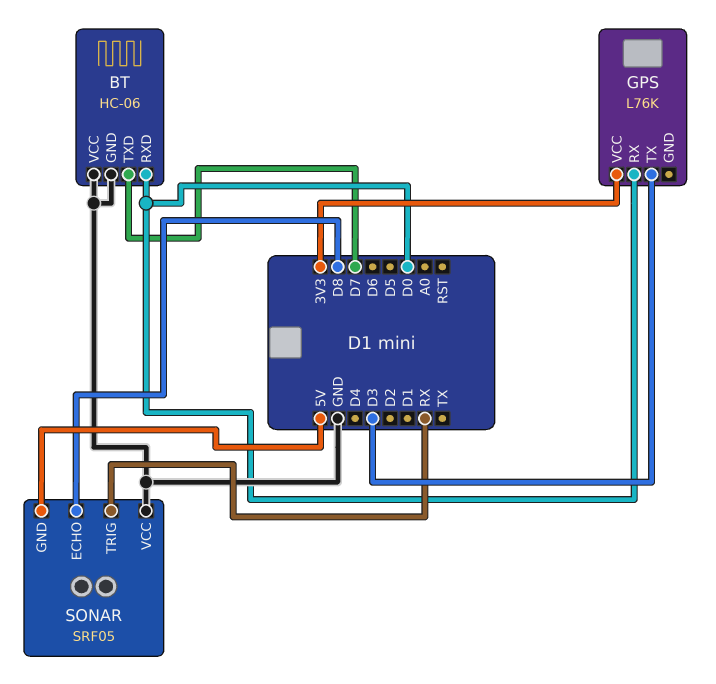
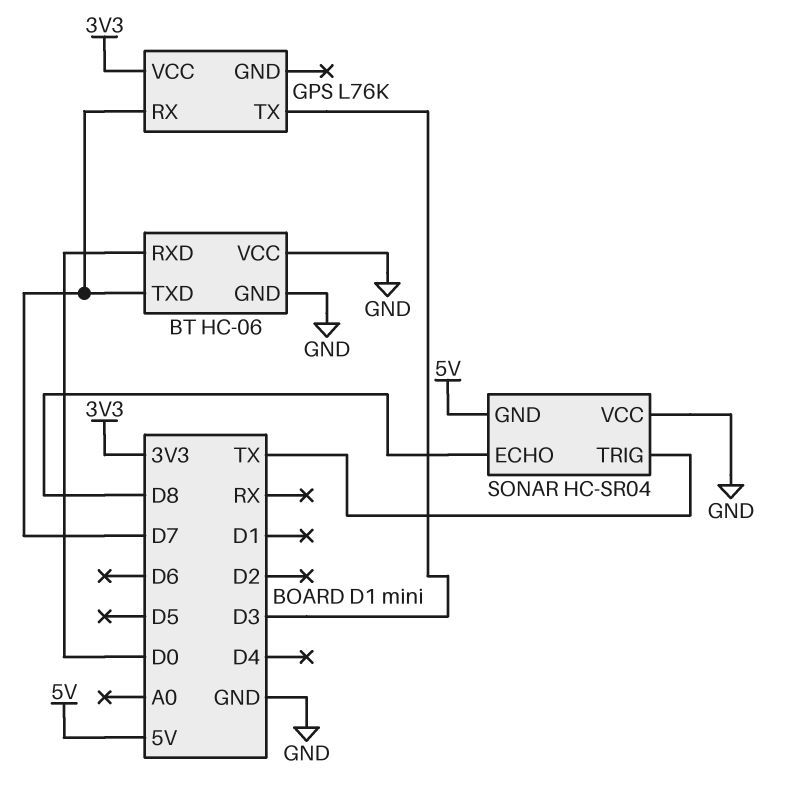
GPS pin RX: D0 -> D7
SONAR: SRF05 -> HC-SR04
SONAR pin TRIG: RX -> TX

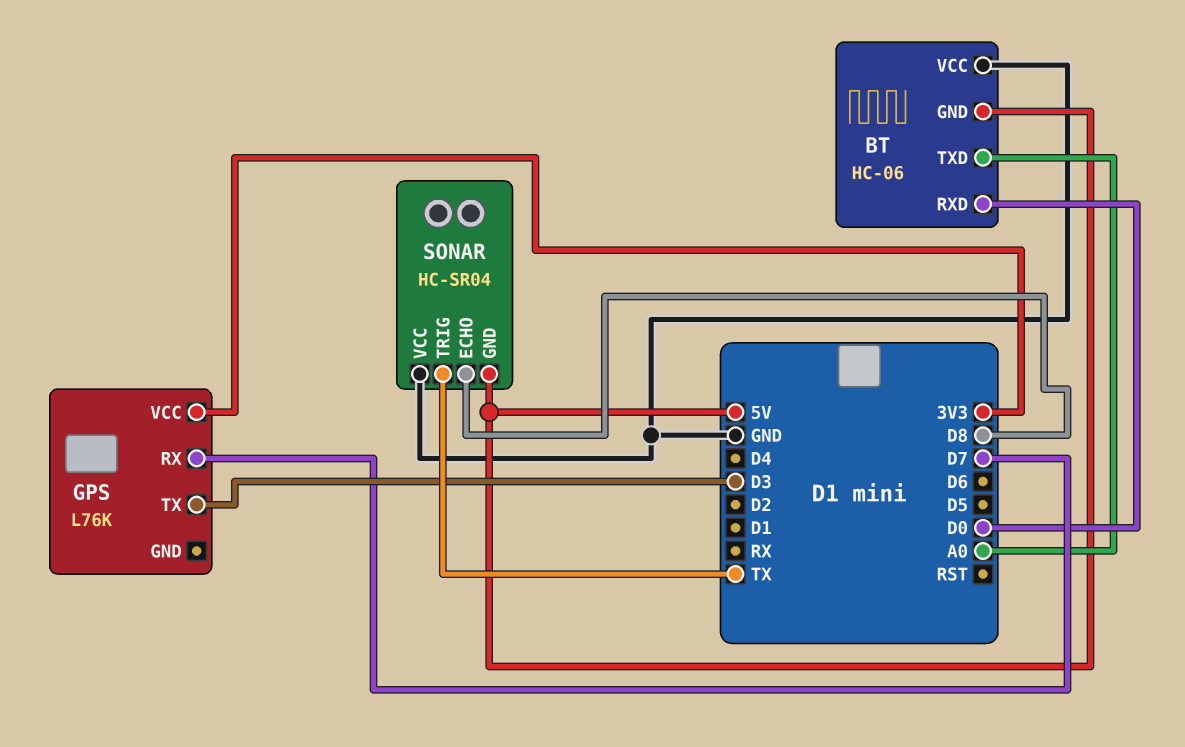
BT pin GND: GND -> 5V
BT pin TXD: D7 -> A0

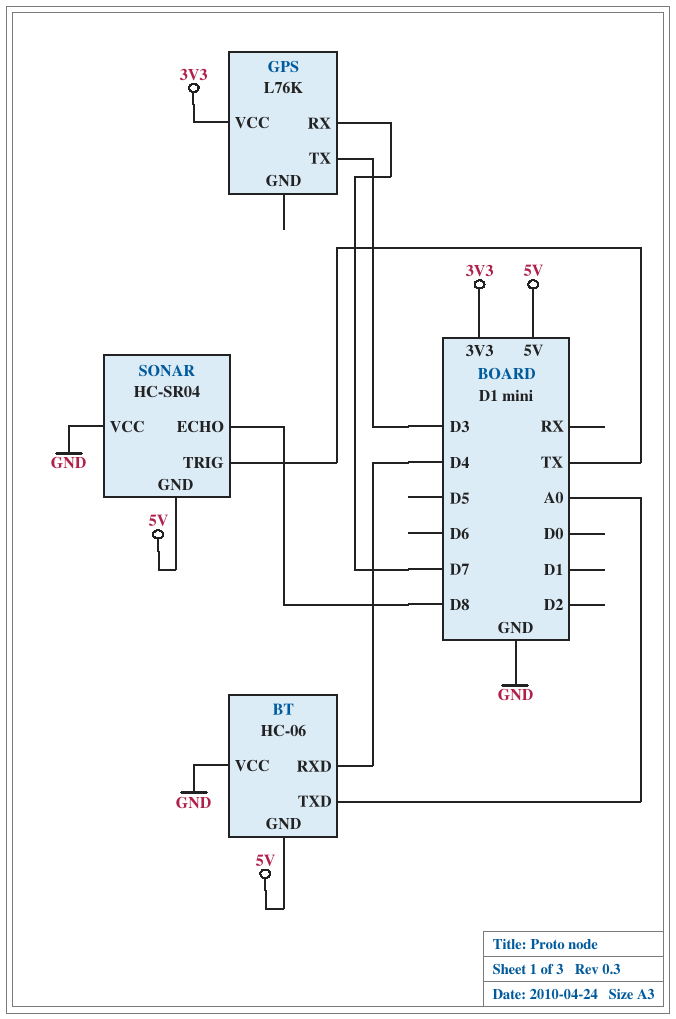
BT pin RXD: D0 -> D4

